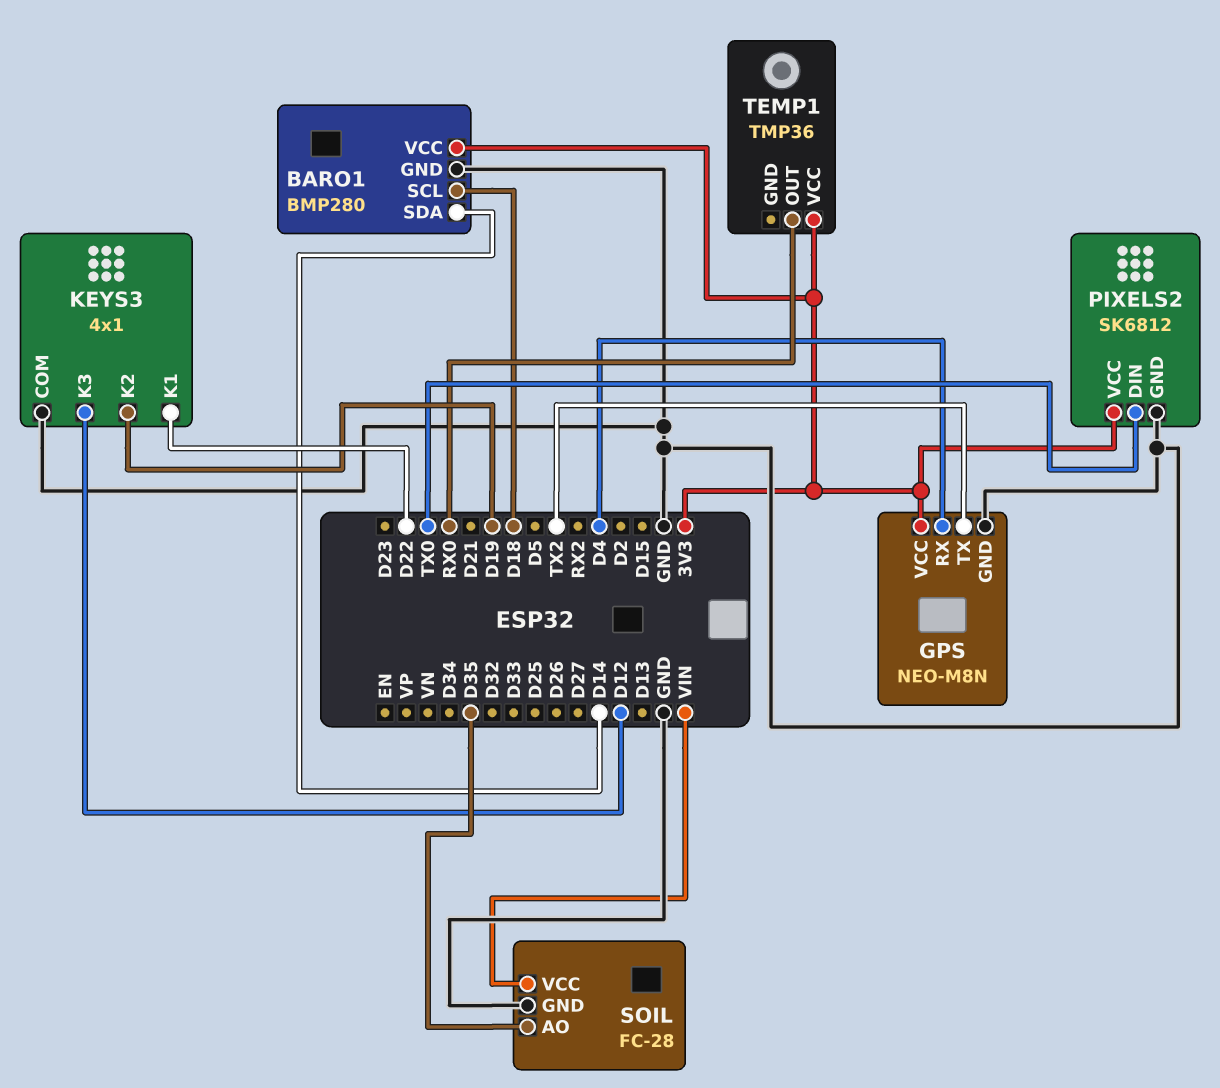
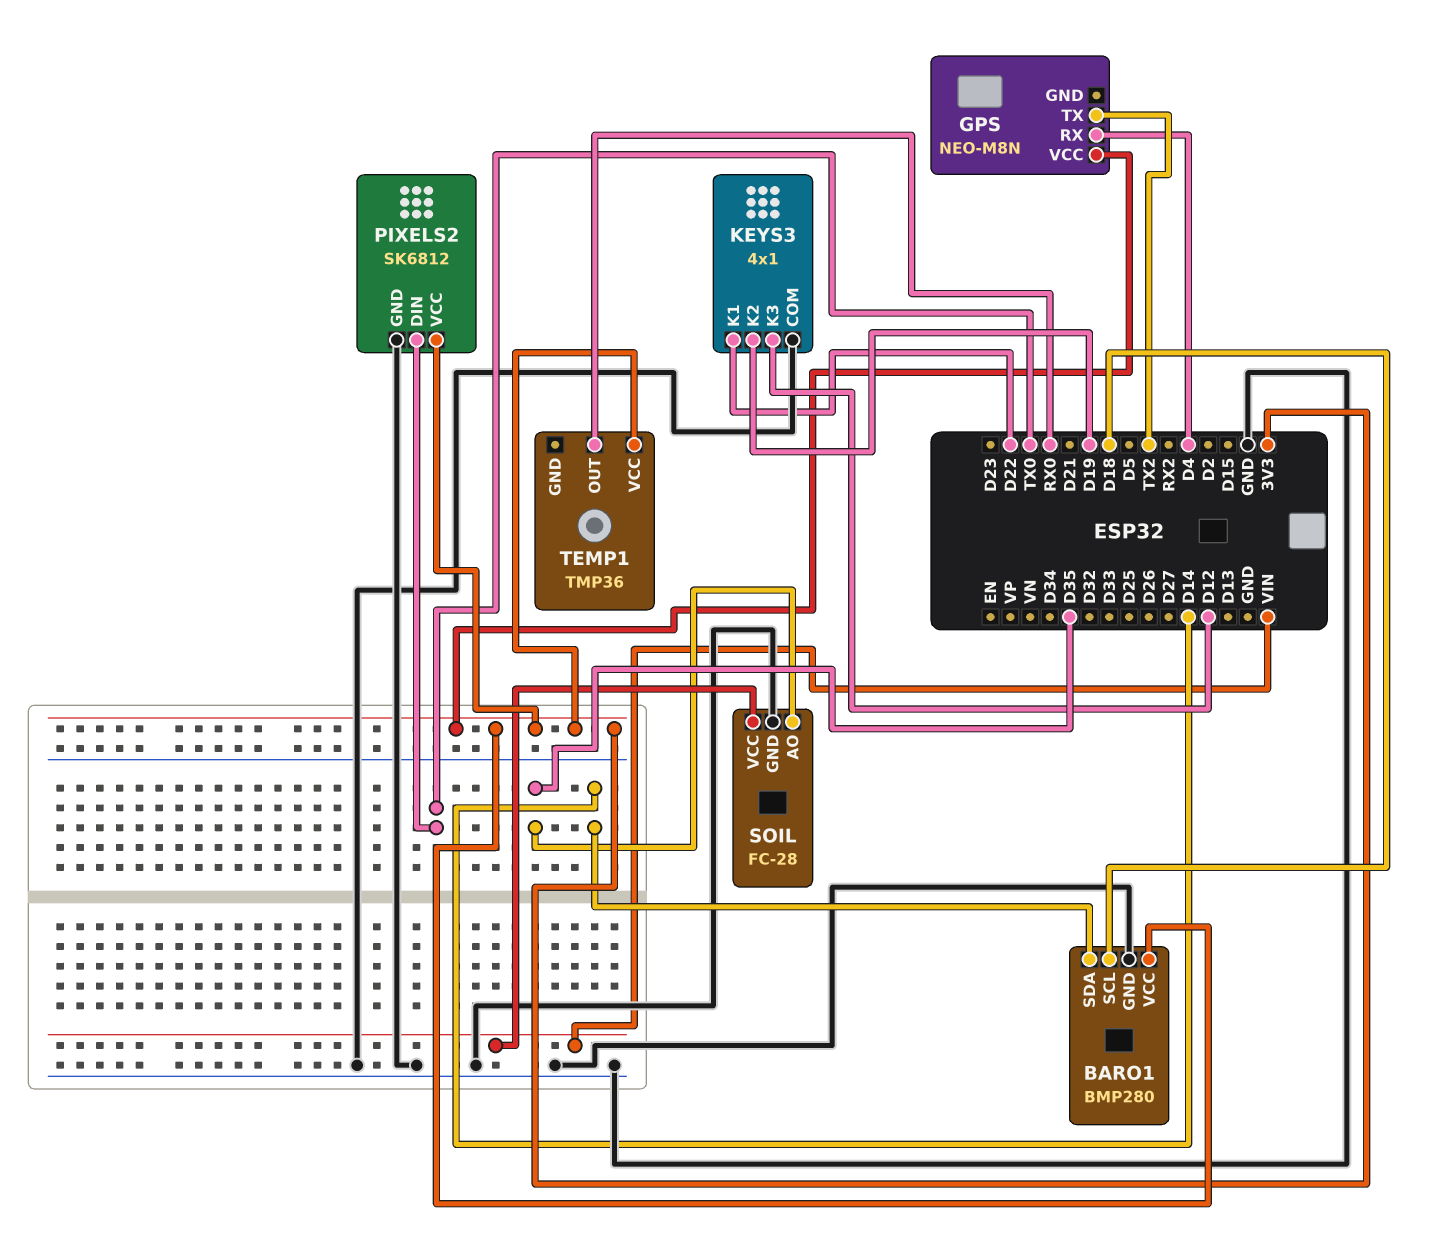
GPS pin GND: GND -> none

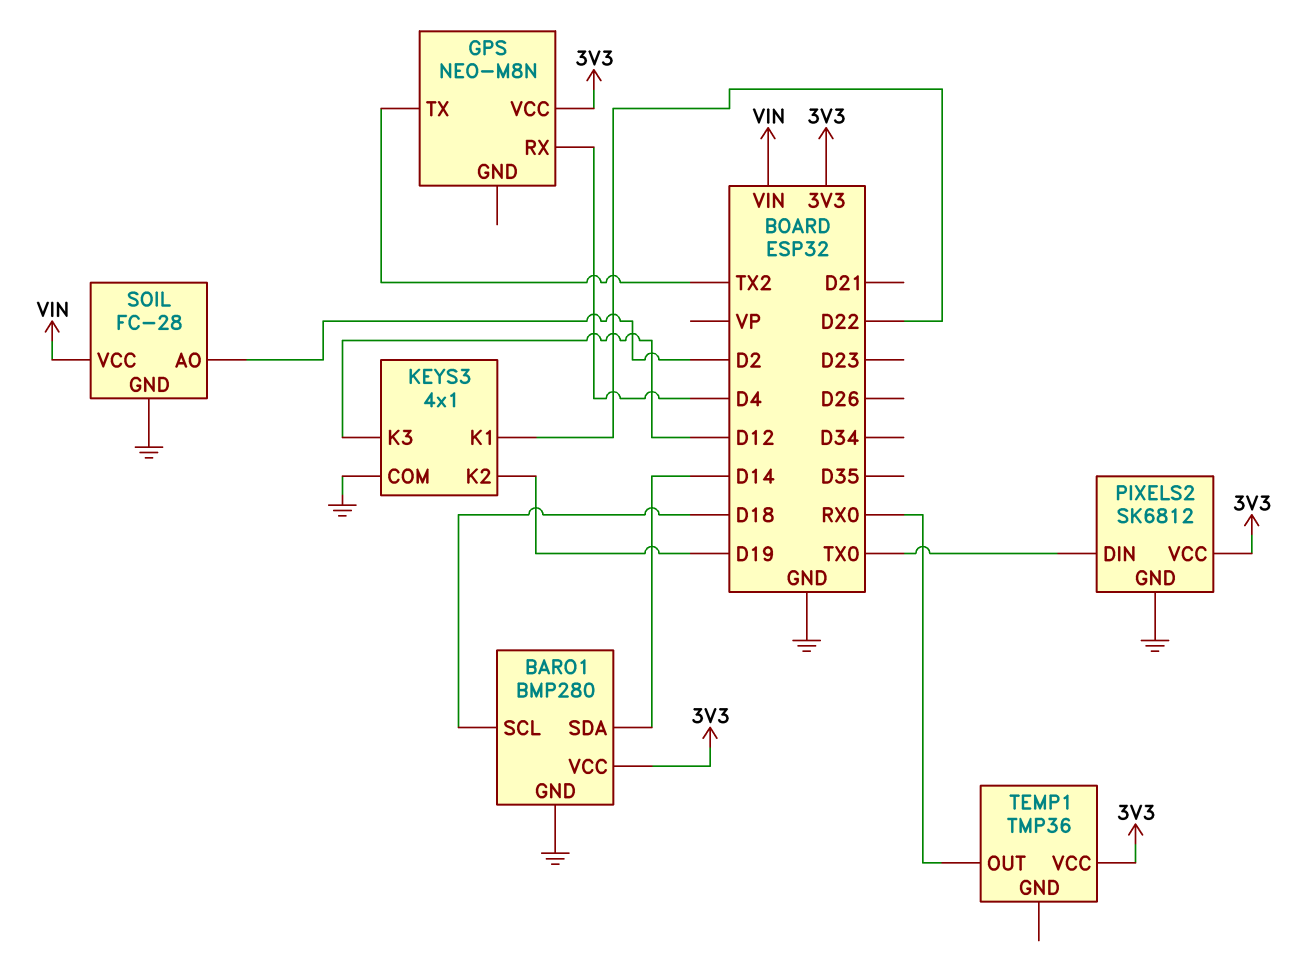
SOIL pin AO: D35 -> D2

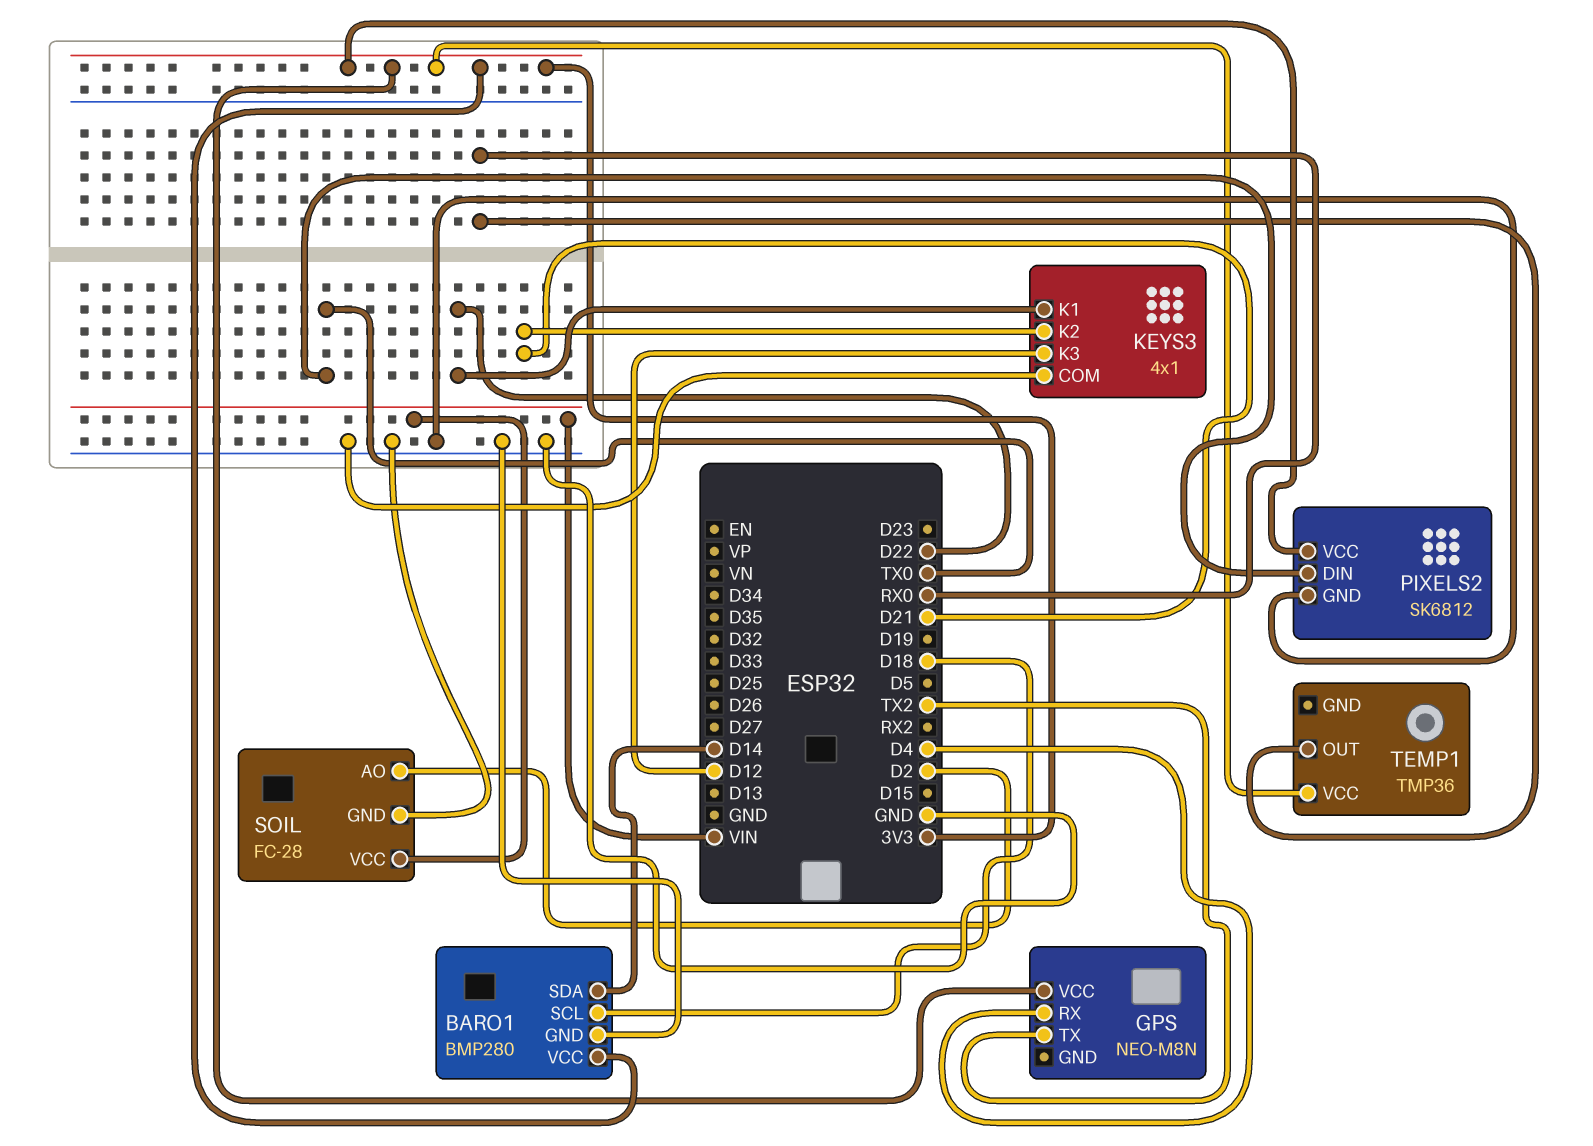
KEYS3 pin K2: D19 -> D21

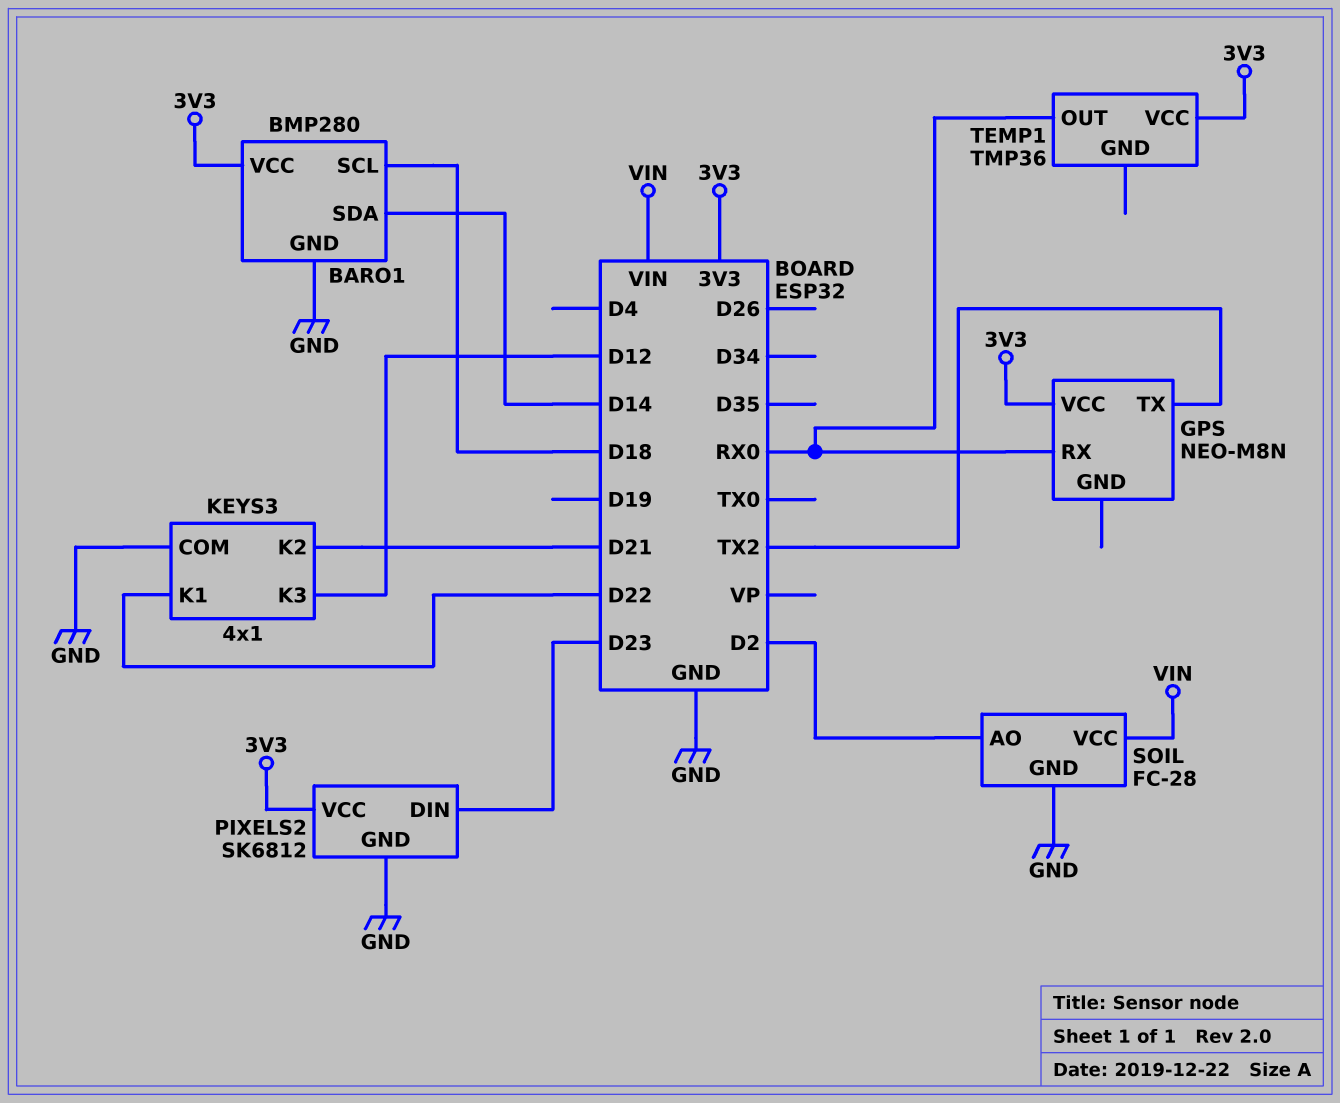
GPS pin RX: D4 -> RX0
PIXELS2 pin DIN: TX0 -> D23

